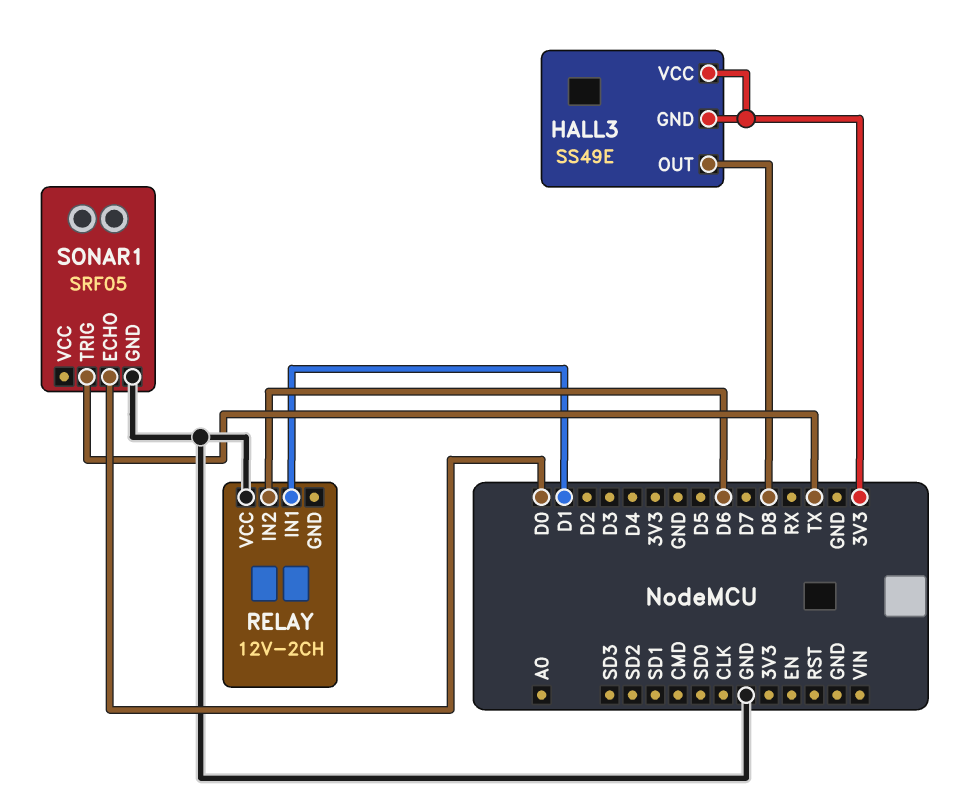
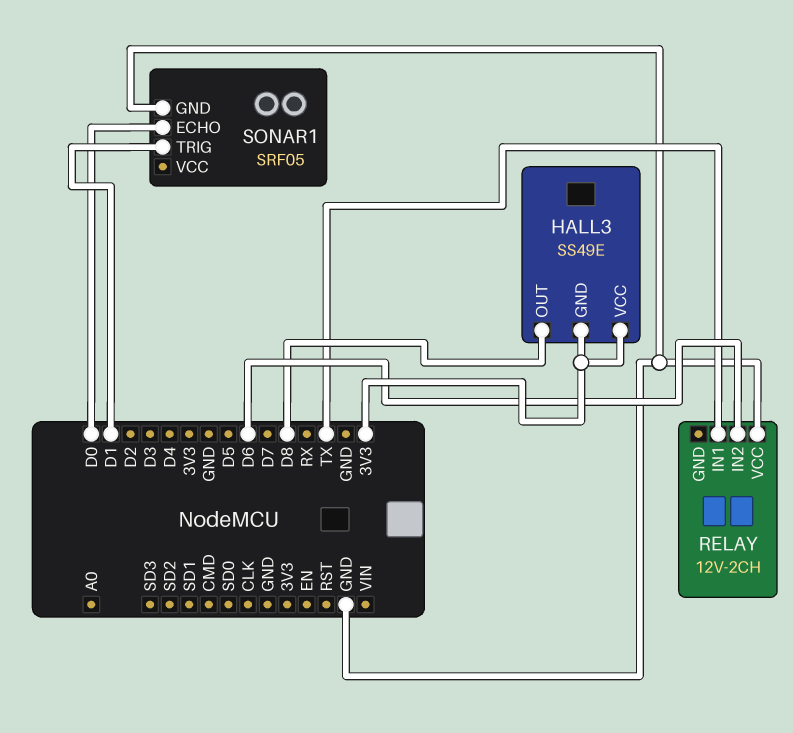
RELAY pin IN1: D1 -> TX
SONAR1 pin TRIG: TX -> D1

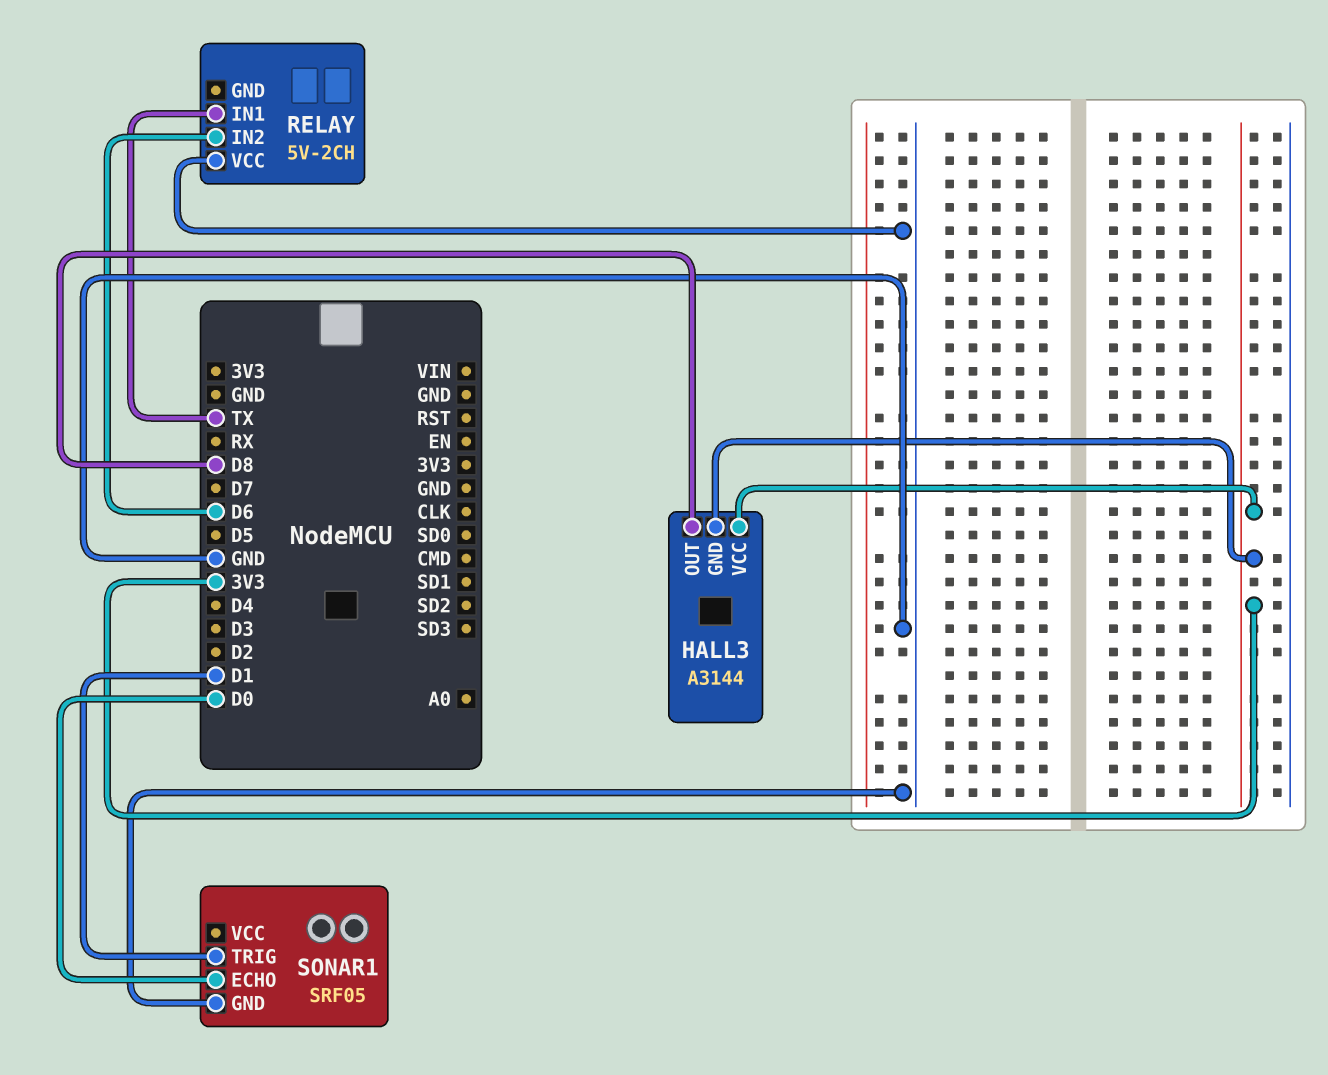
HALL3: SS49E -> A3144
RELAY: 12V-2CH -> 5V-2CH

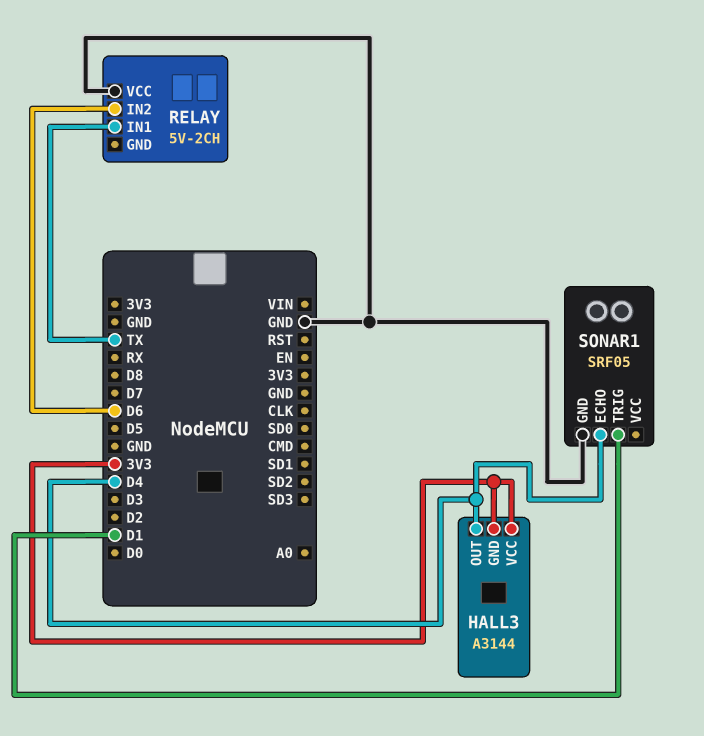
HALL3 pin OUT: D8 -> D4
SONAR1 pin ECHO: D0 -> D4

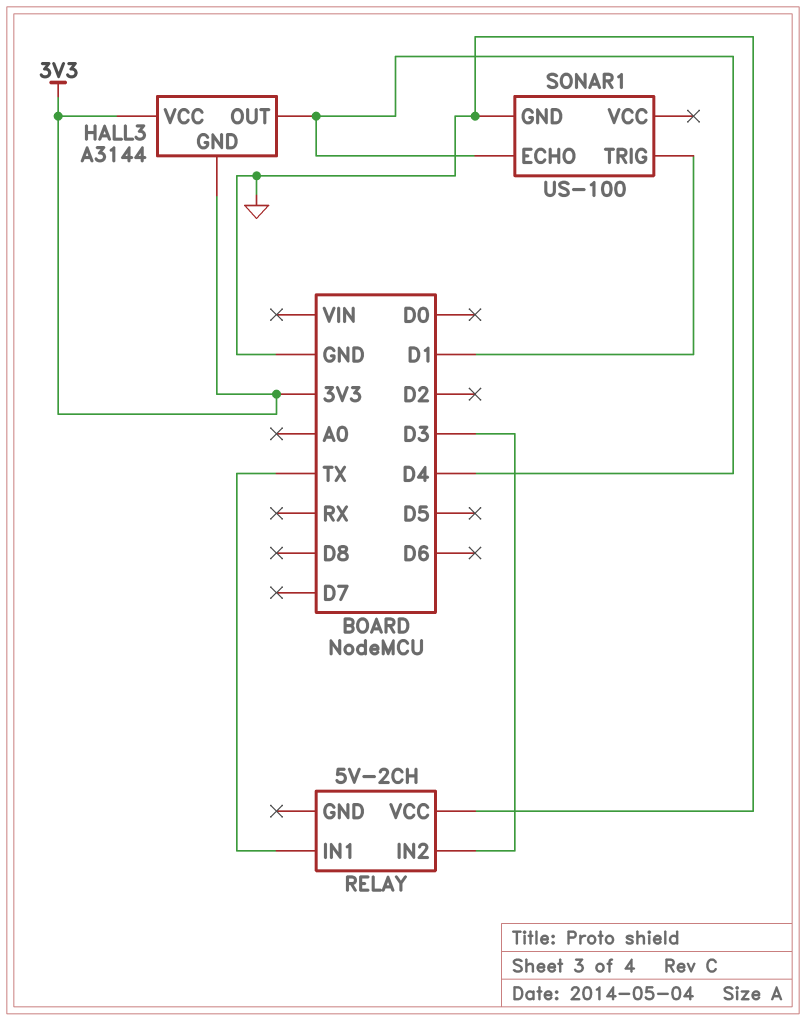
RELAY pin IN2: D6 -> D3
SONAR1: SRF05 -> US-100

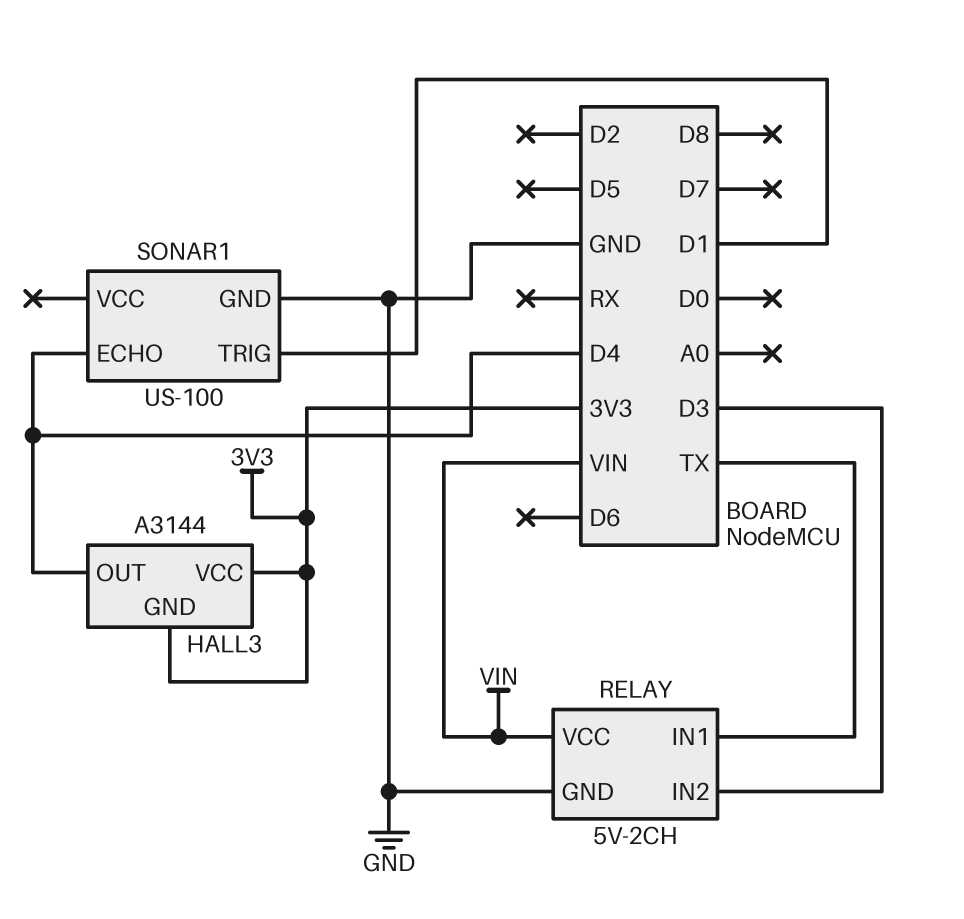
RELAY pin GND: none -> GND
RELAY pin VCC: GND -> VIN

